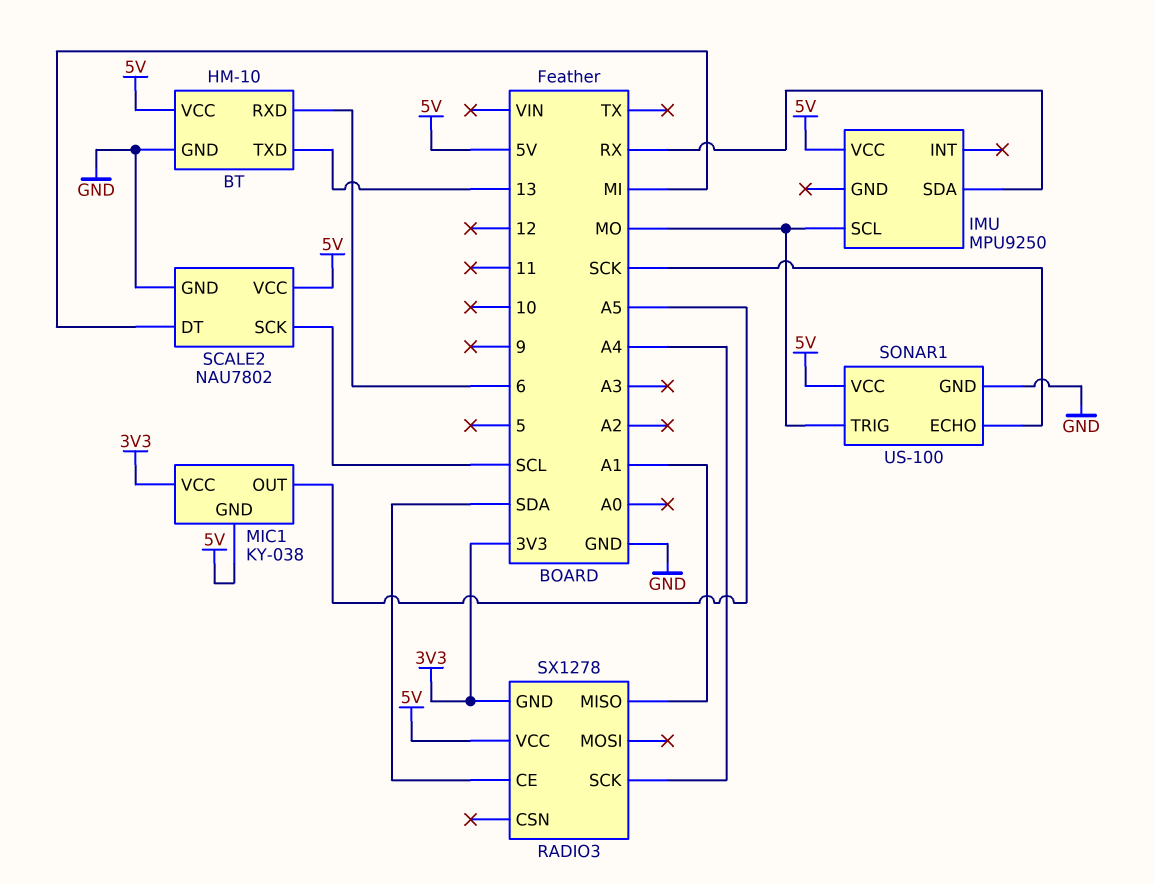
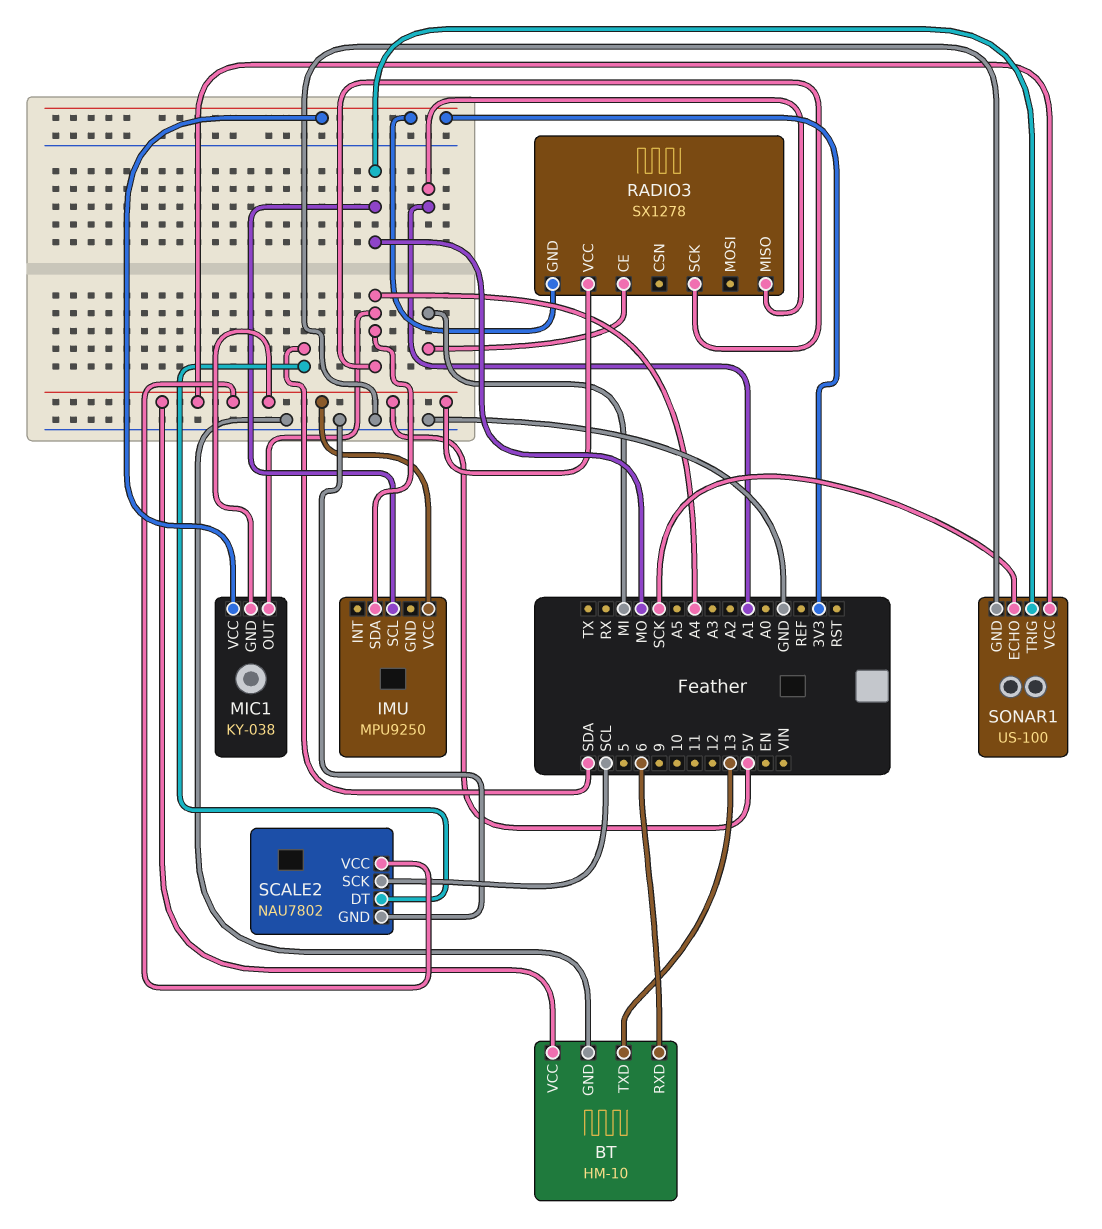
IMU pin SDA: RX -> A4
MIC1 pin OUT: A5 -> A4
RADIO3 pin CE: SDA -> MI
SCALE2 pin DT: MI -> SDA

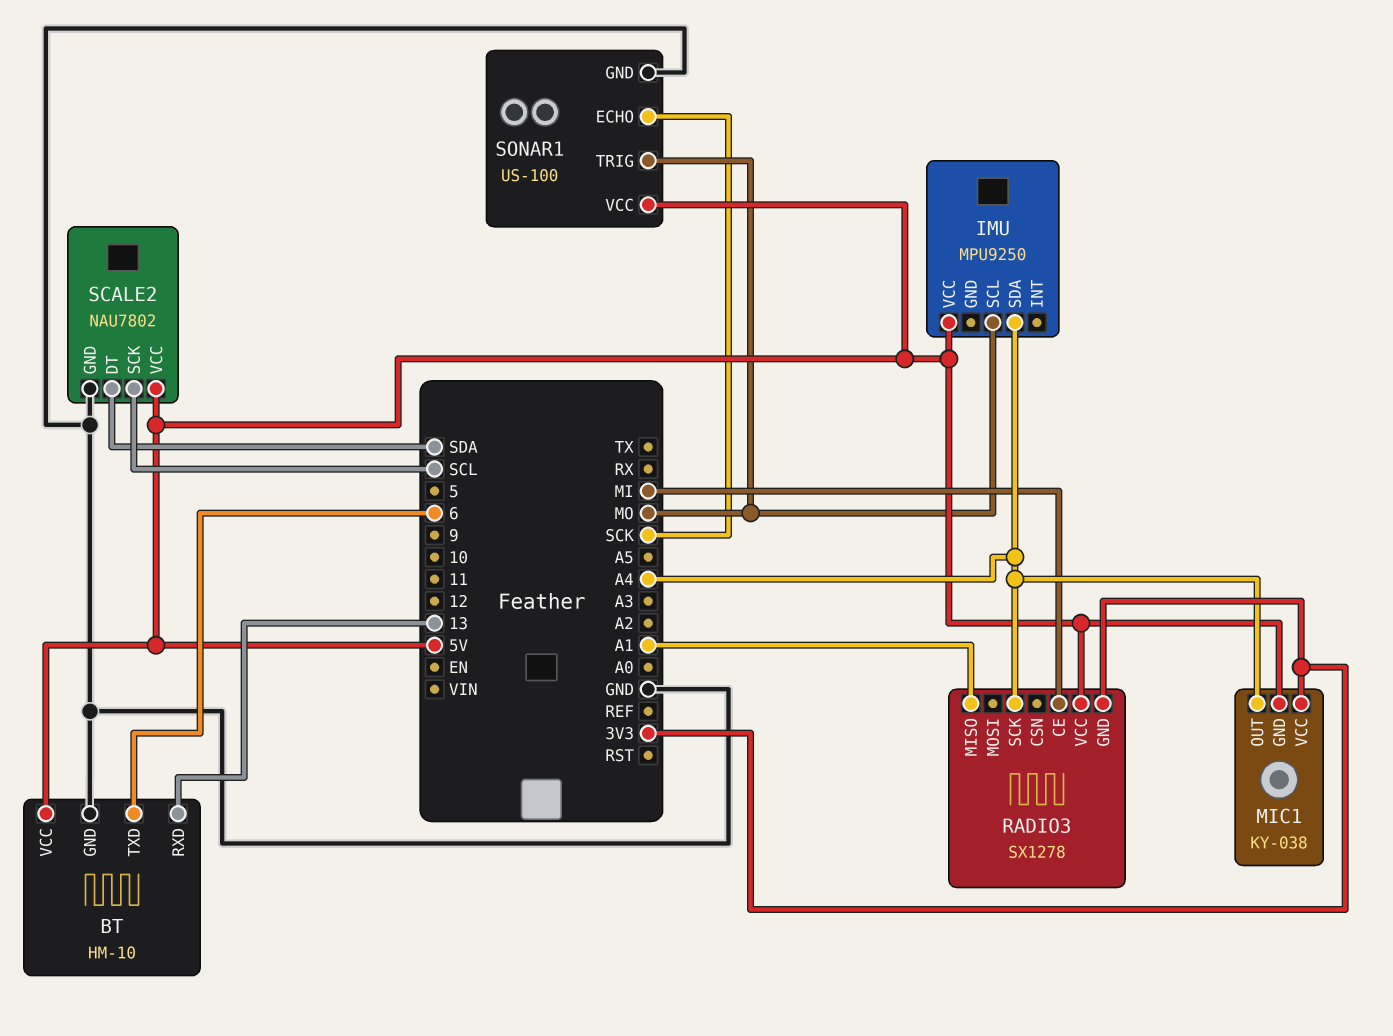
BT pin RXD: 6 -> 13
BT pin TXD: 13 -> 6

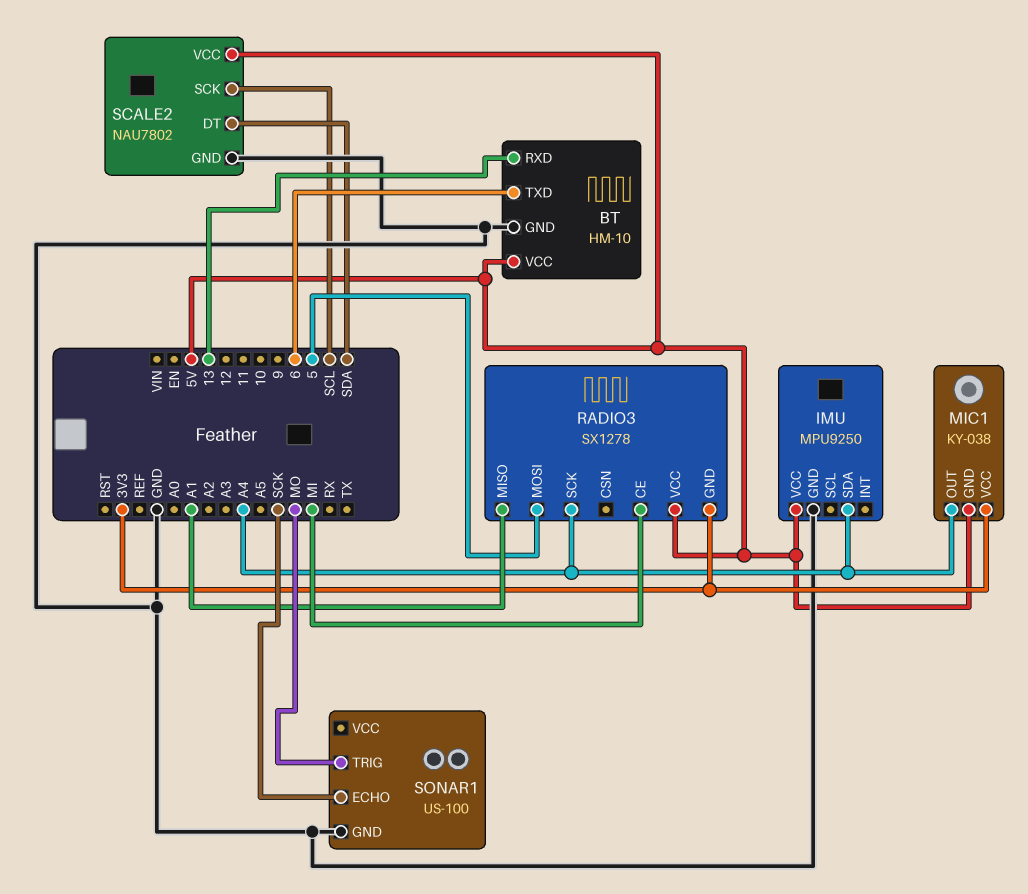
IMU pin GND: none -> GND
IMU pin SCL: MO -> none
RADIO3 pin MOSI: none -> 5
SONAR1 pin VCC: 5V -> none

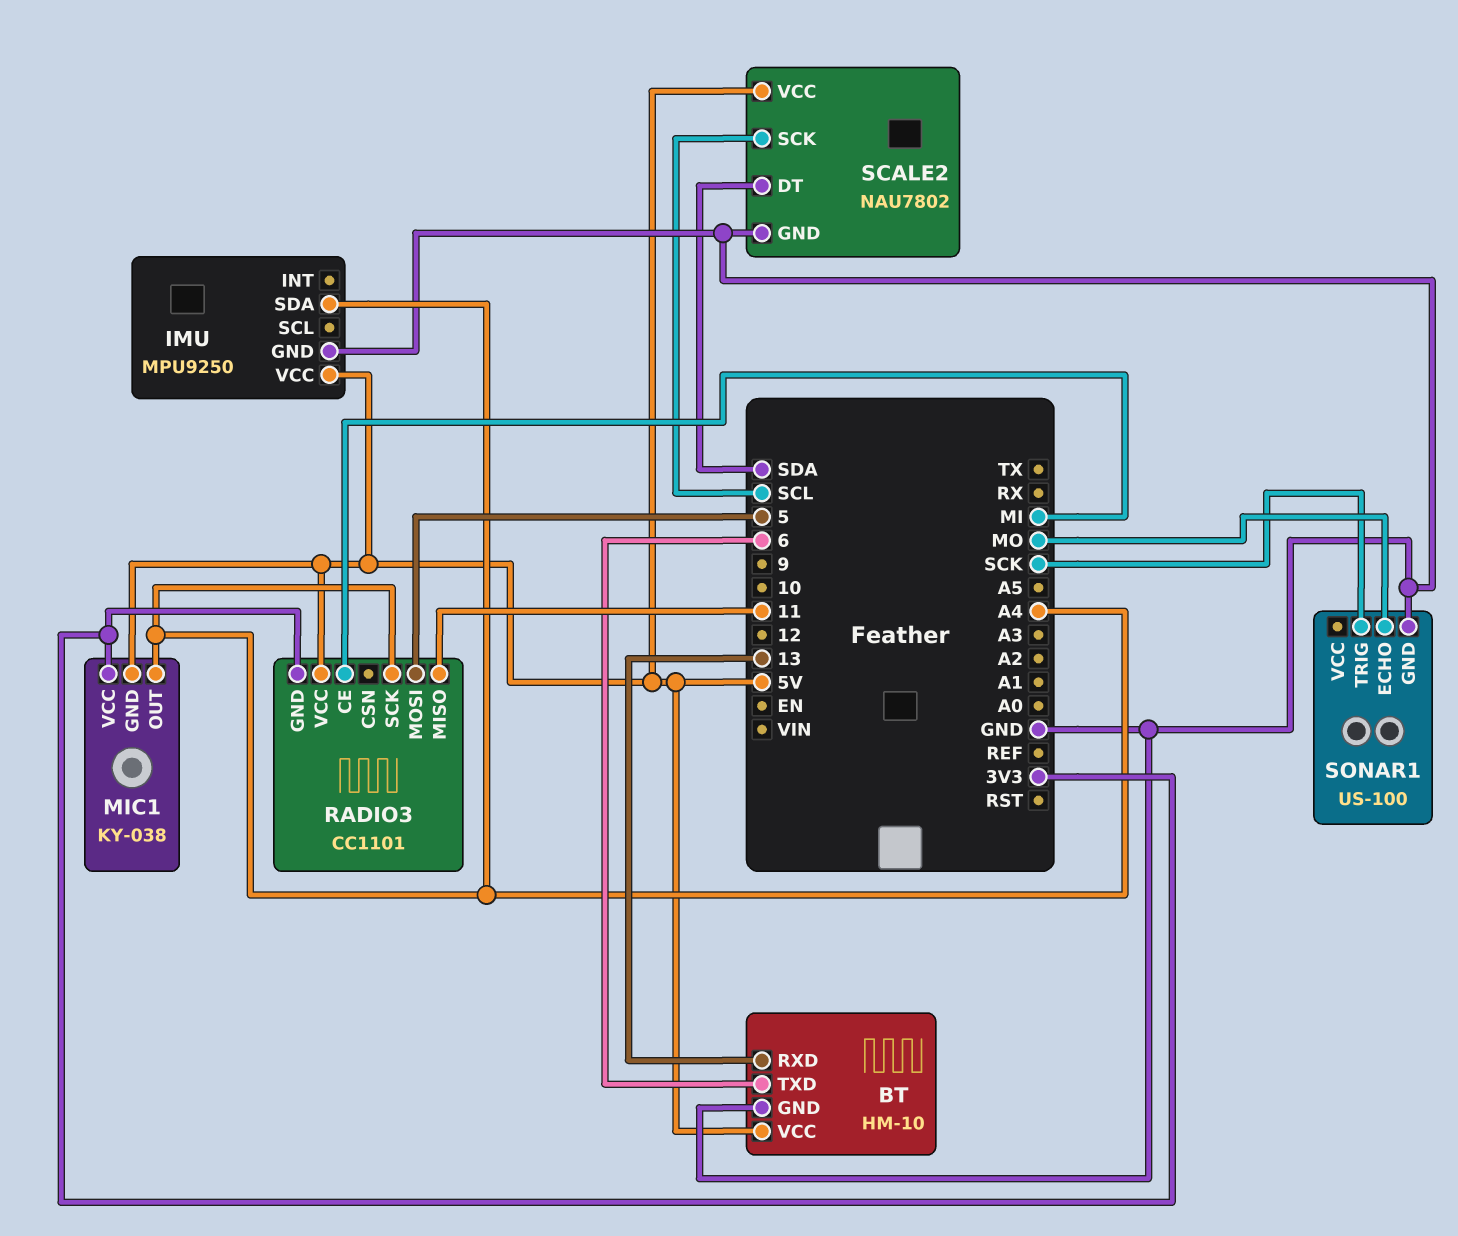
RADIO3: SX1278 -> CC1101
RADIO3 pin MISO: A1 -> 11
SONAR1 pin ECHO: SCK -> MO
SONAR1 pin TRIG: MO -> SCK

